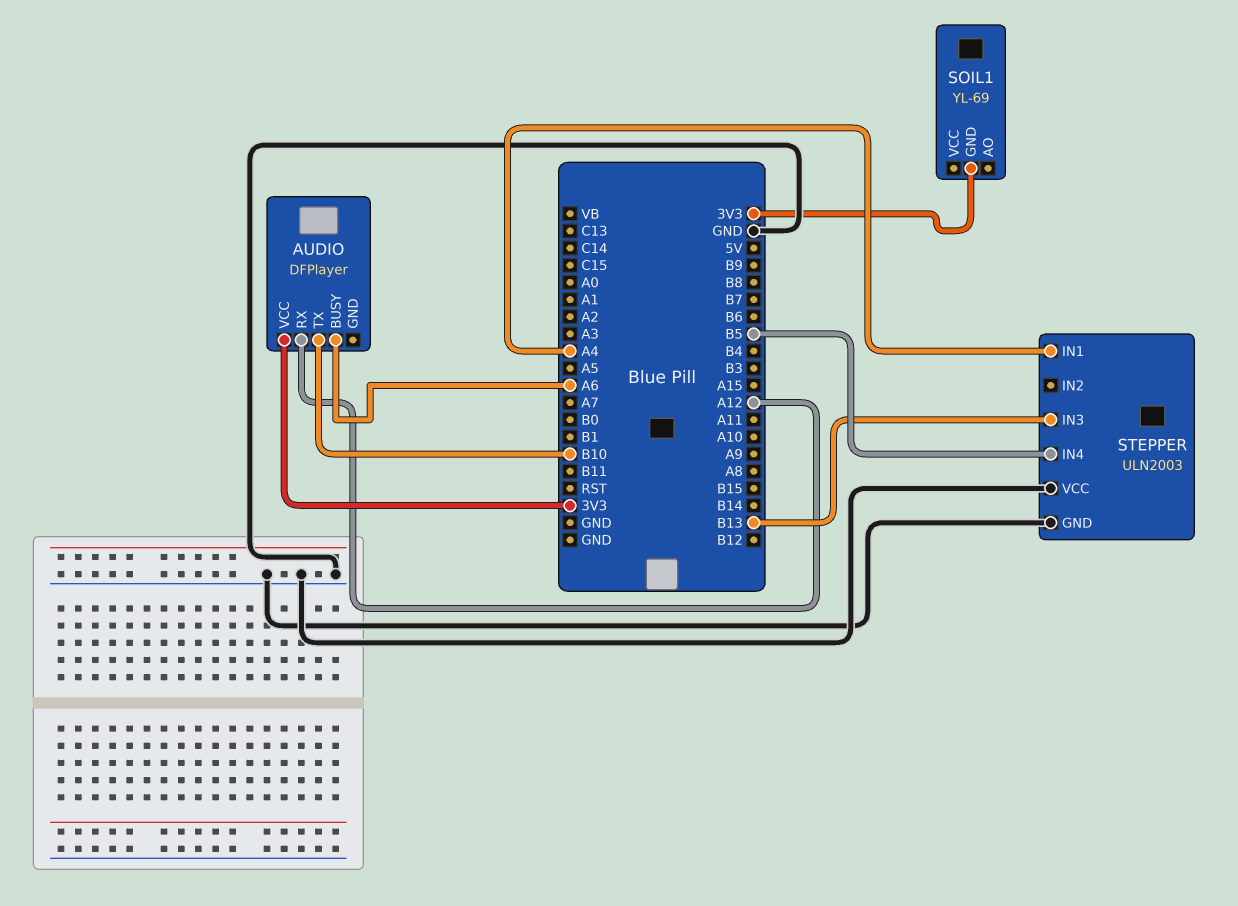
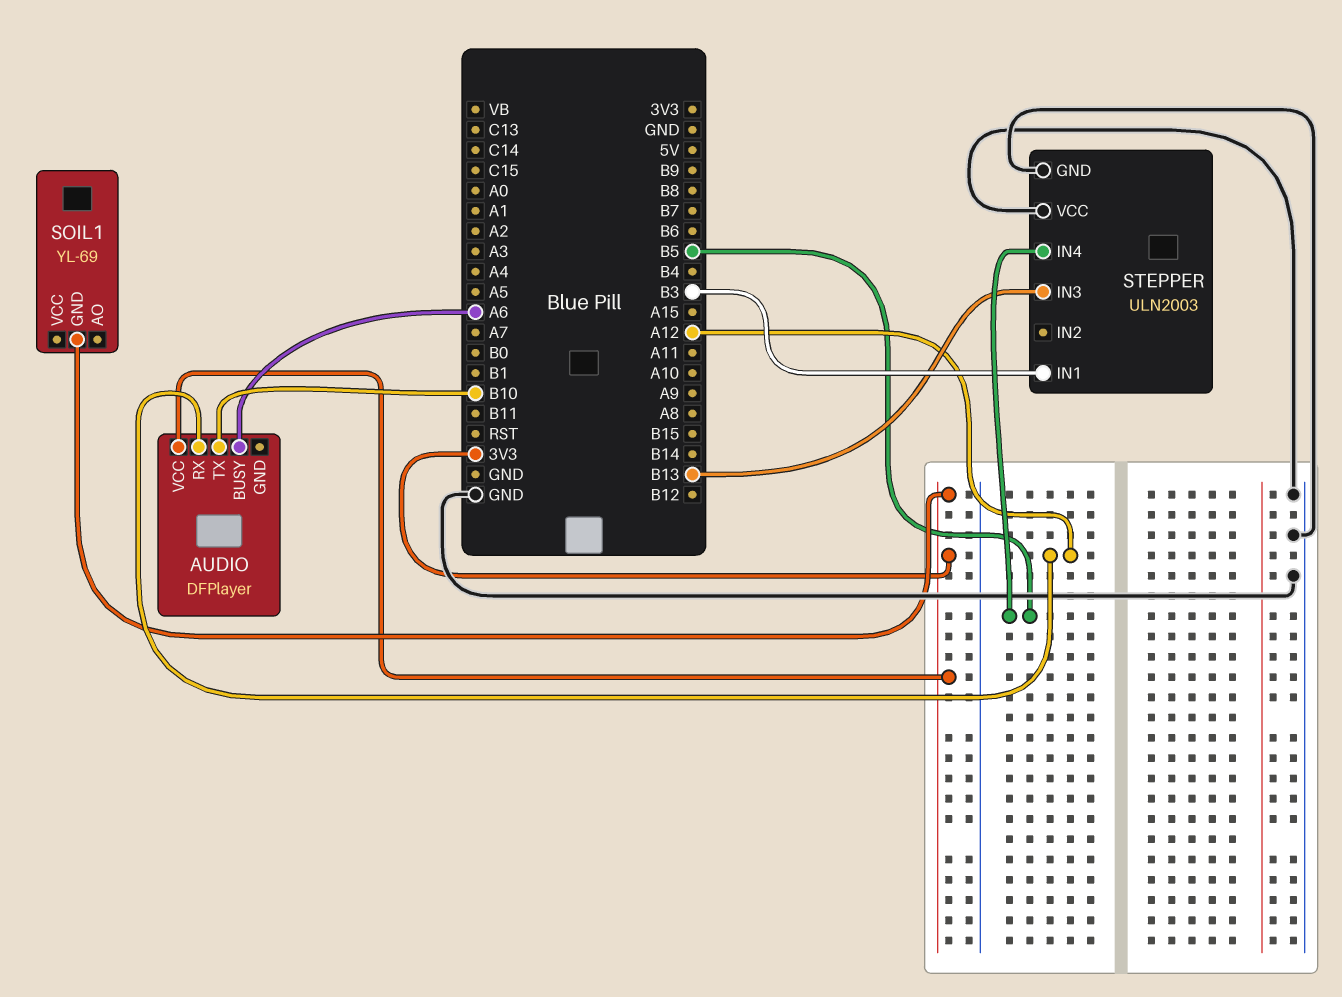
STEPPER pin IN1: A4 -> B3

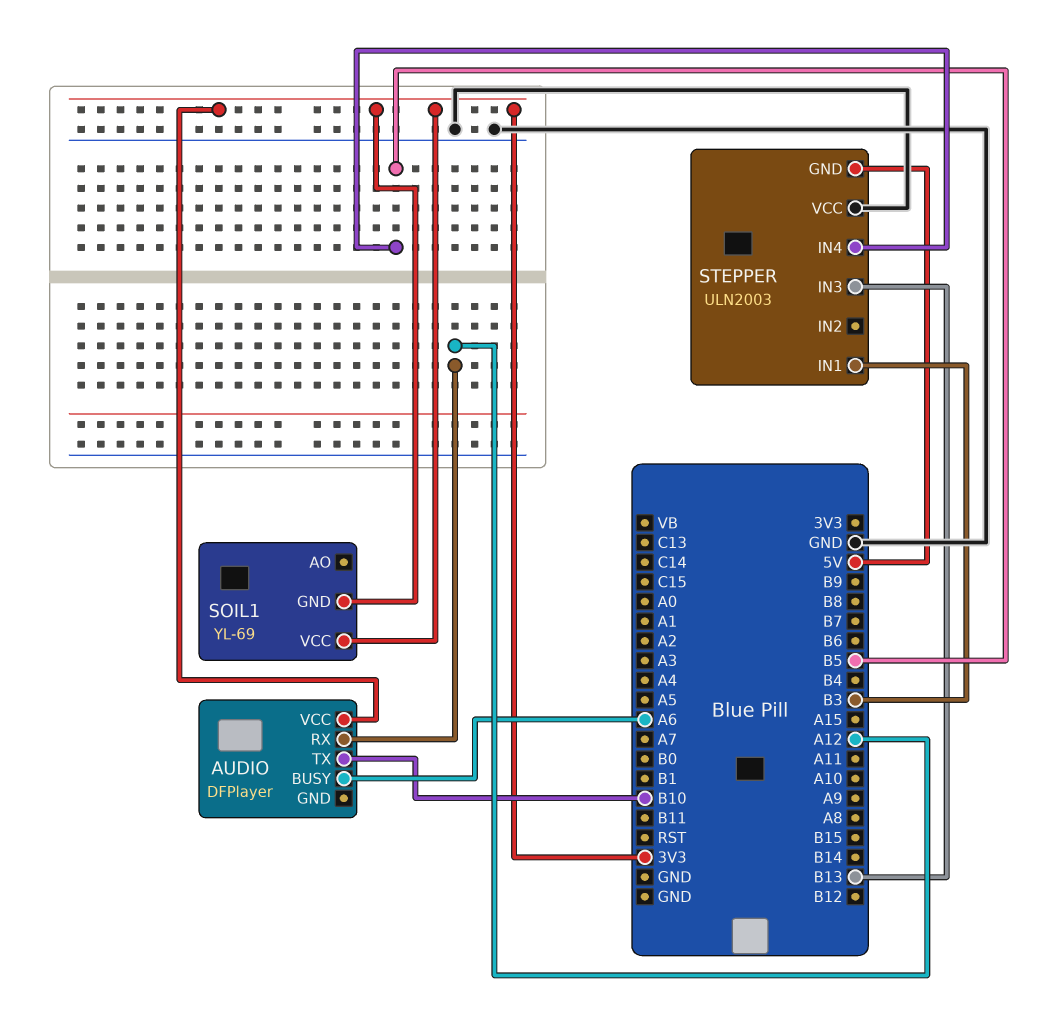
SOIL1 pin VCC: none -> 3V3
STEPPER pin GND: GND -> 5V

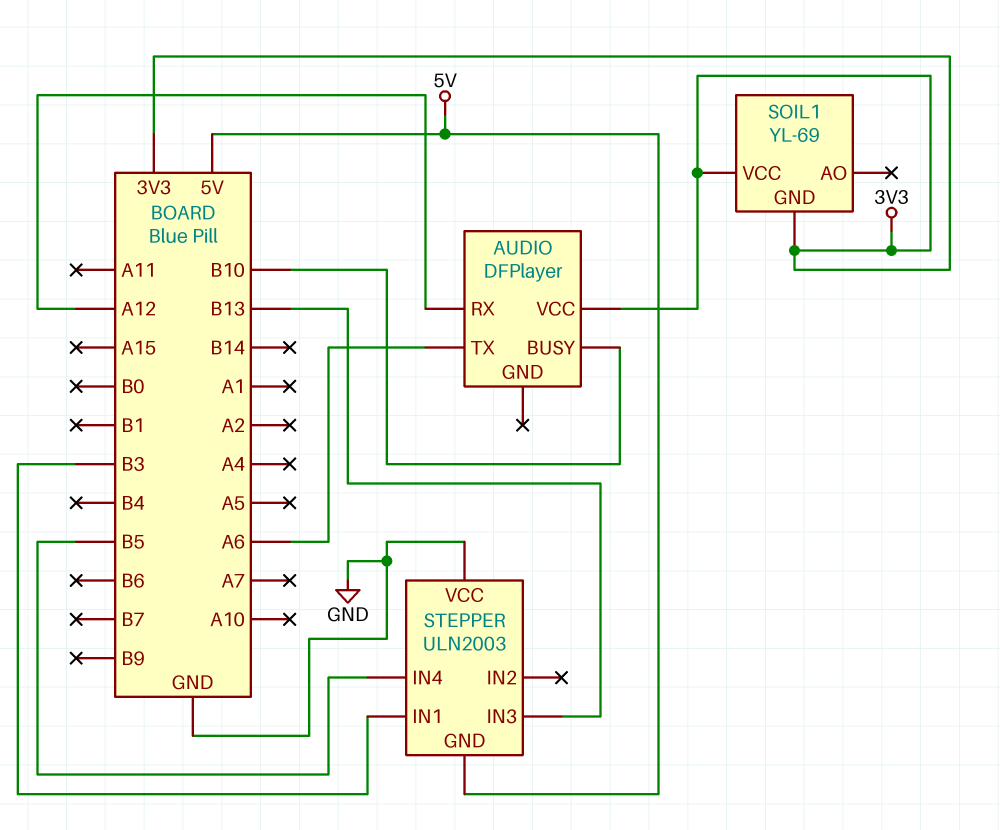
AUDIO pin BUSY: A6 -> B10
AUDIO pin TX: B10 -> A6

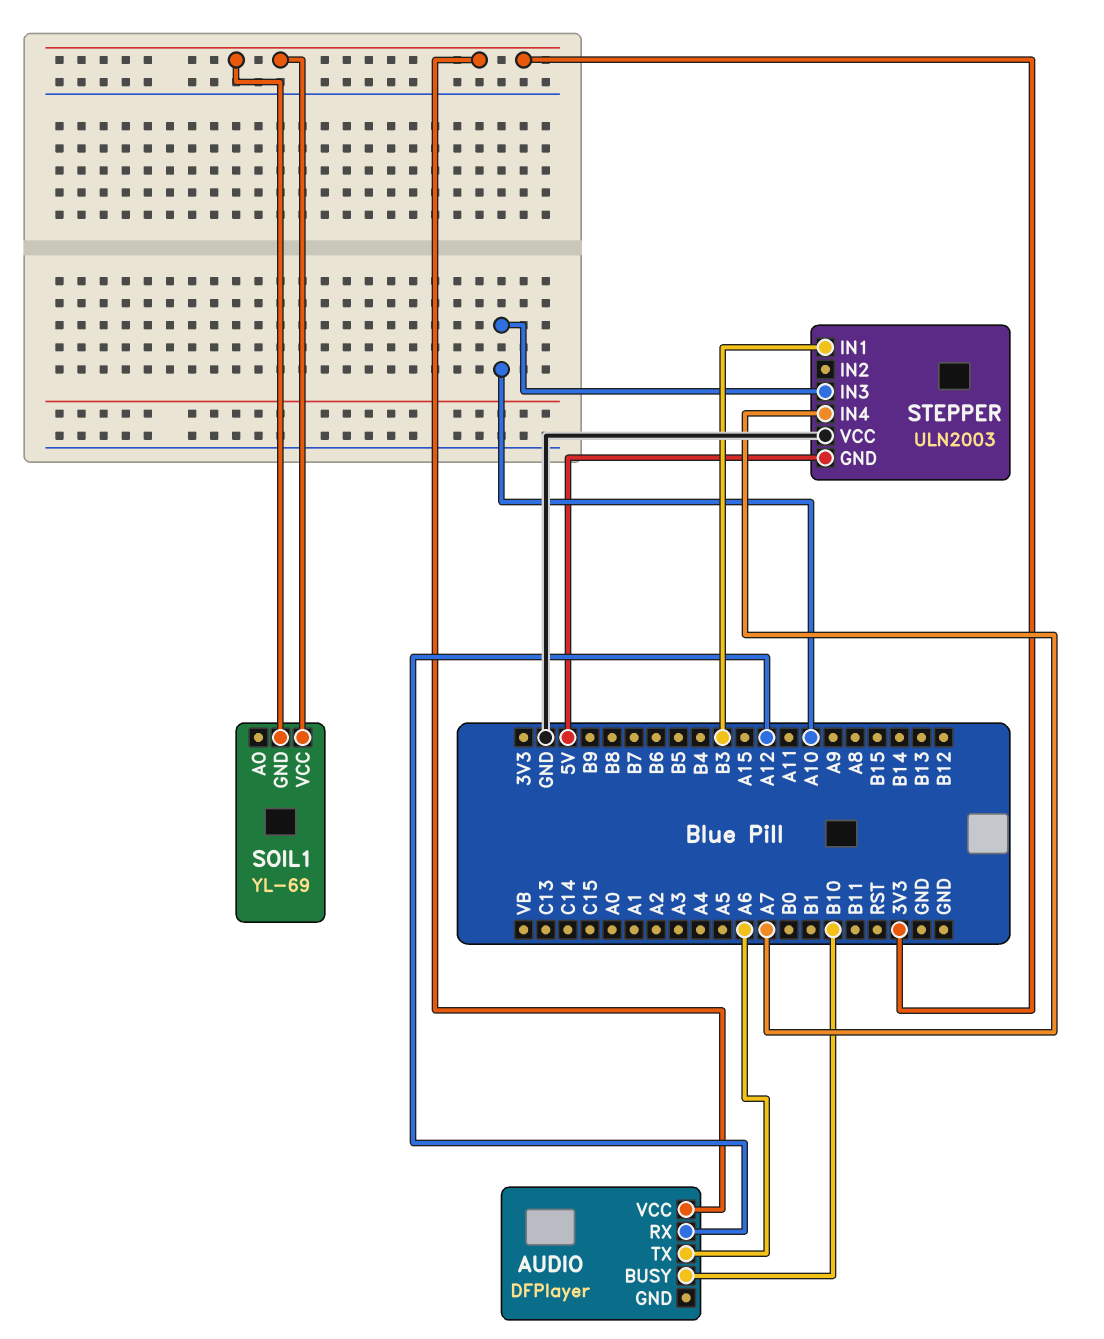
STEPPER pin IN3: B13 -> A10
STEPPER pin IN4: B5 -> A7

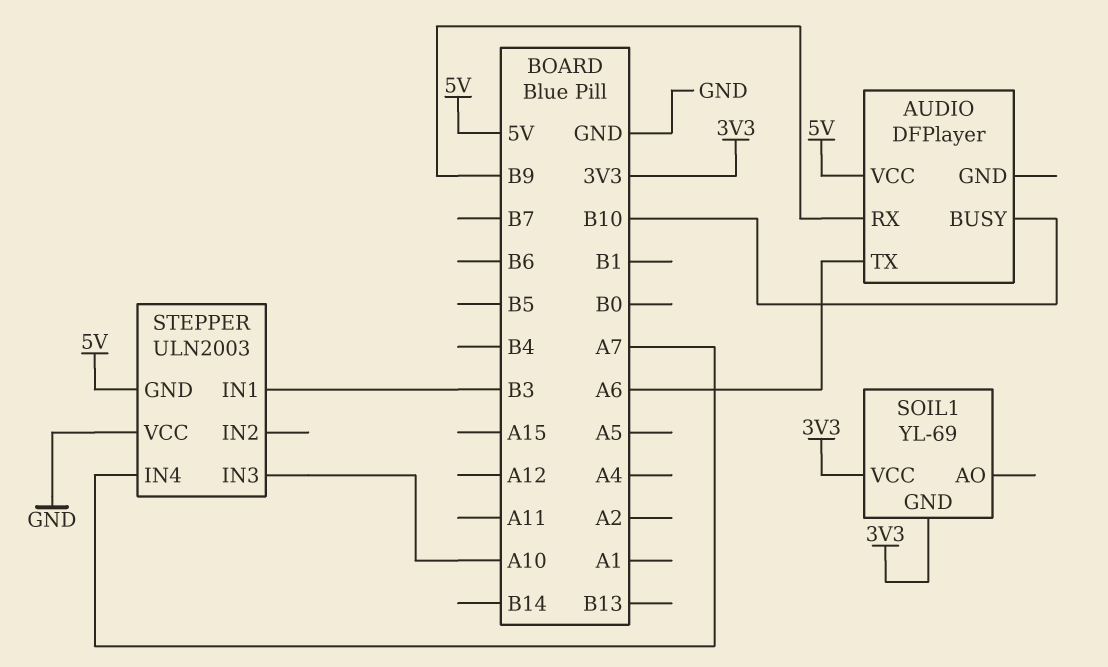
AUDIO pin RX: A12 -> B9
AUDIO pin VCC: 3V3 -> 5V

